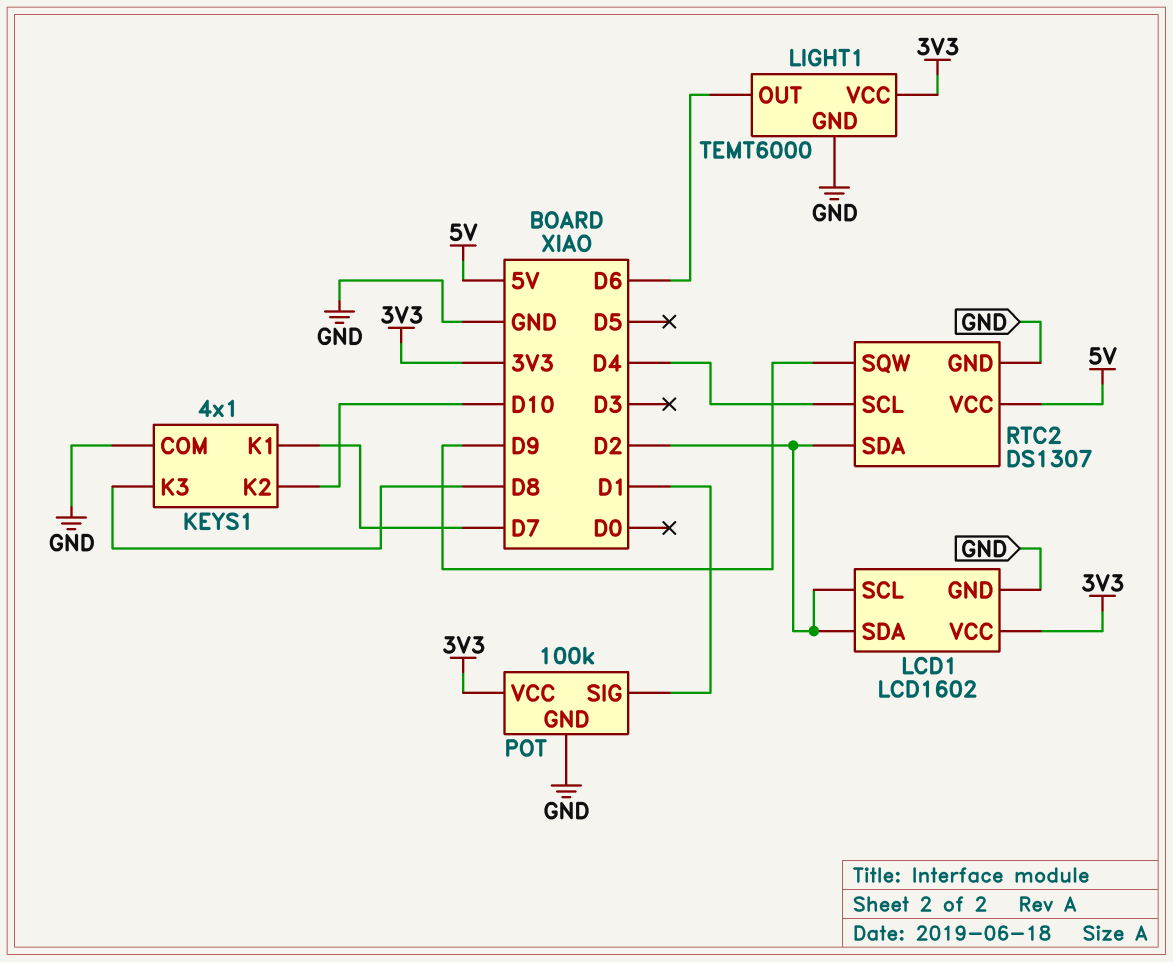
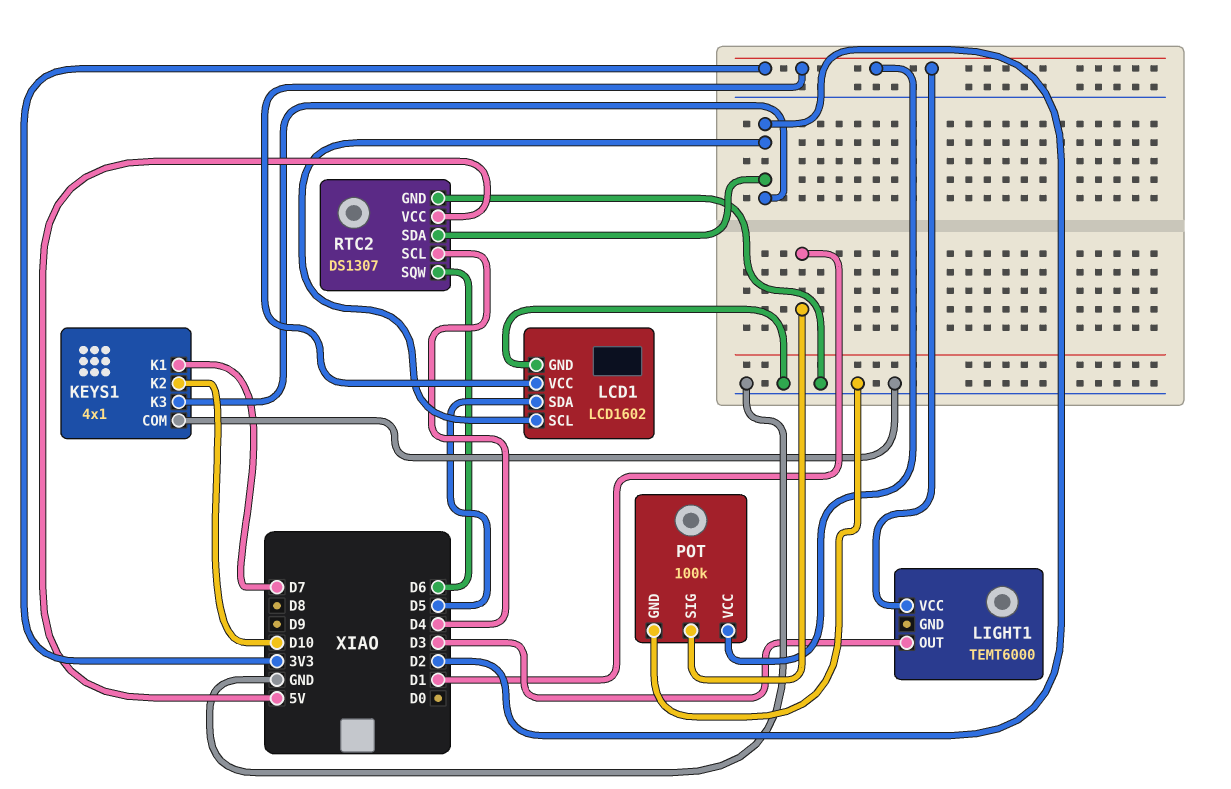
KEYS1 pin K3: D8 -> D2
LCD1 pin SDA: D2 -> D5
LIGHT1 pin GND: GND -> none
LIGHT1 pin OUT: D6 -> D3
RTC2 pin SQW: D9 -> D6

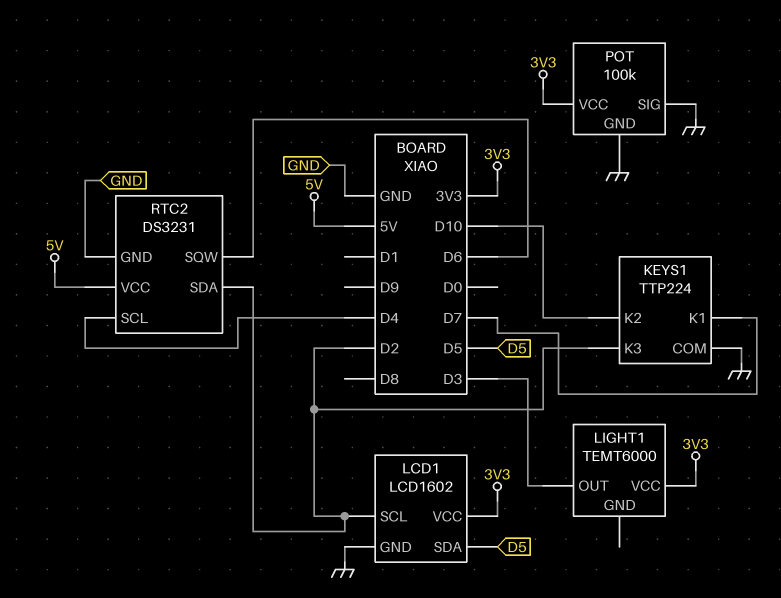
KEYS1: 4x1 -> TTP224
POT pin SIG: D1 -> GND
RTC2: DS1307 -> DS3231

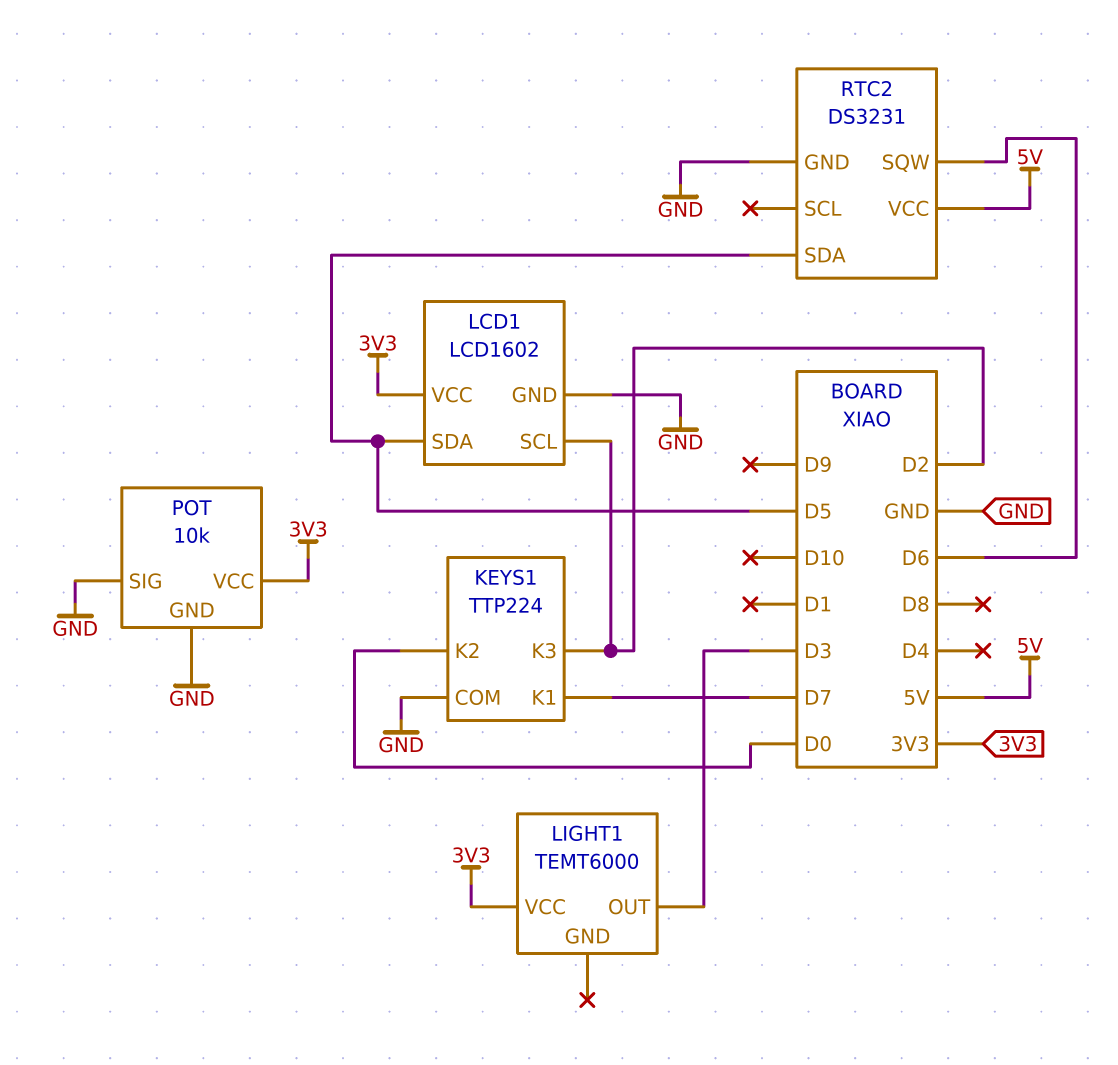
KEYS1 pin K2: D10 -> D0
POT: 100k -> 10k
RTC2 pin SCL: D4 -> none
RTC2 pin SDA: D2 -> D5

